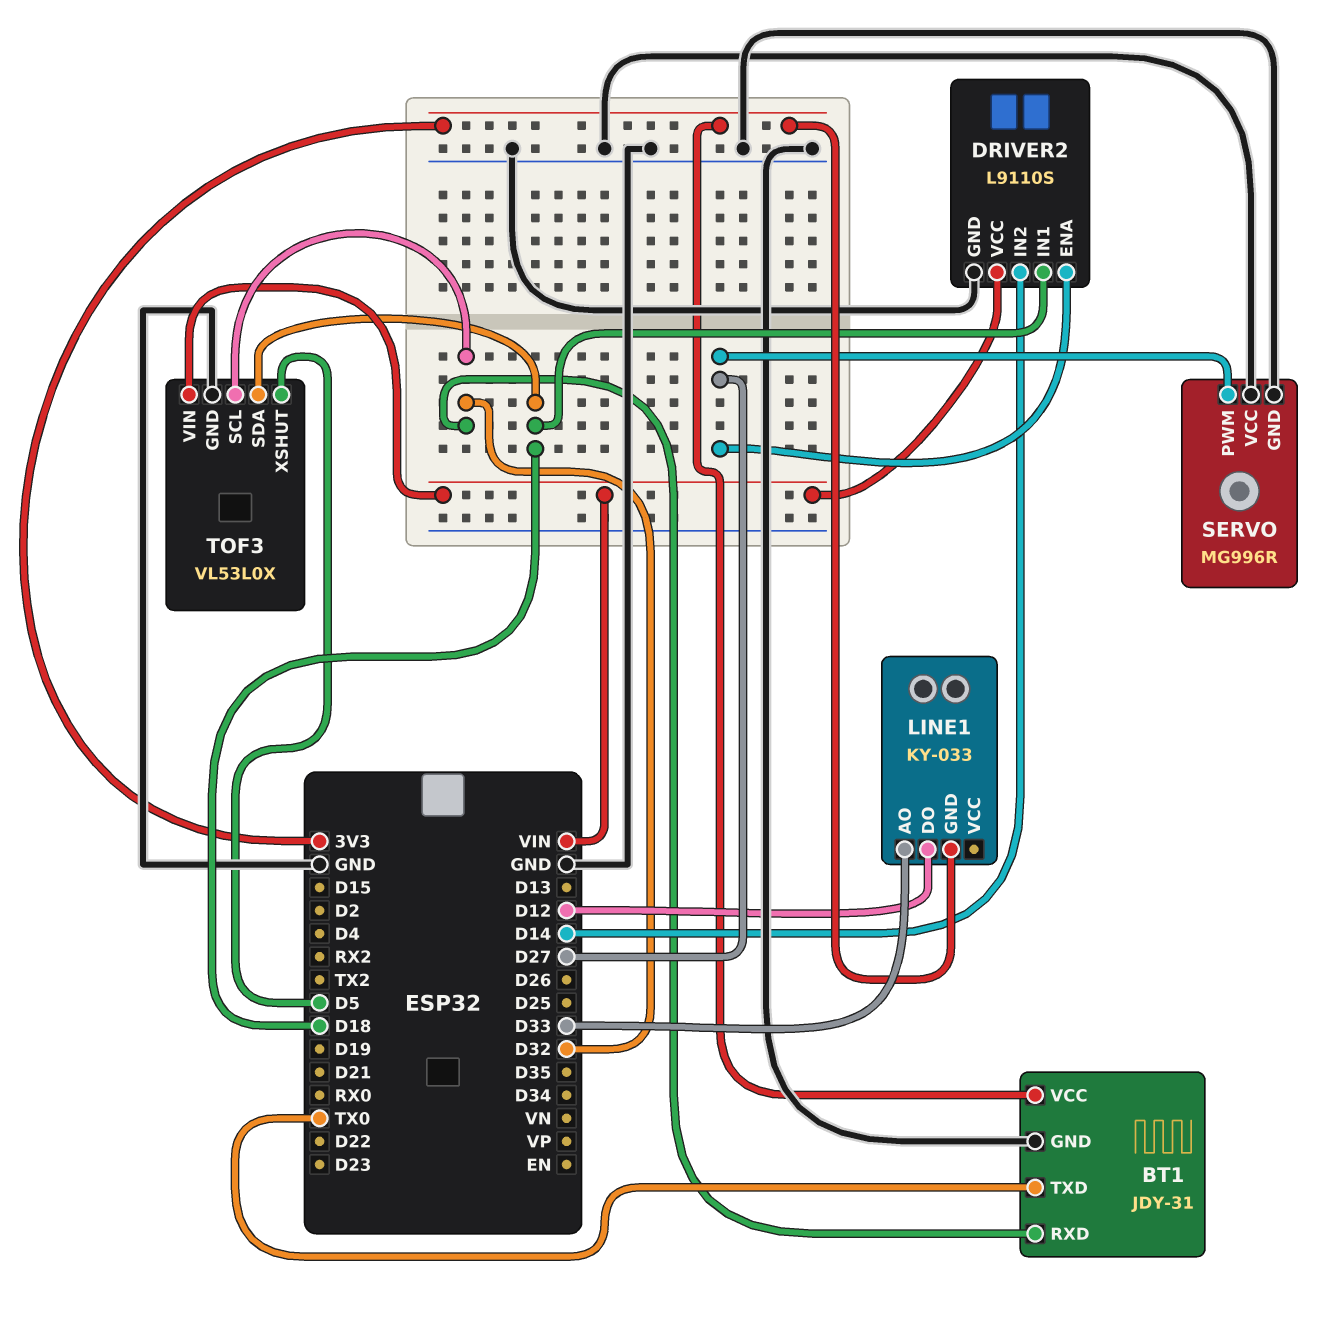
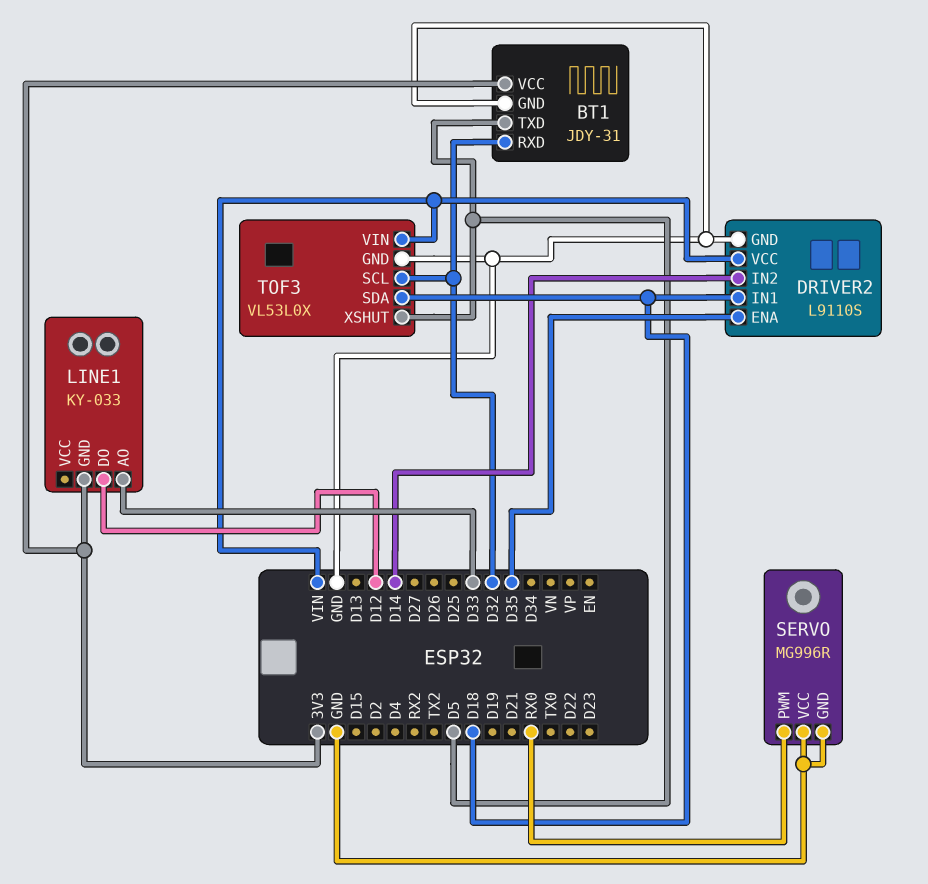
BT1 pin TXD: TX0 -> D5
DRIVER2 pin ENA: D27 -> D35
SERVO pin PWM: D27 -> RX0

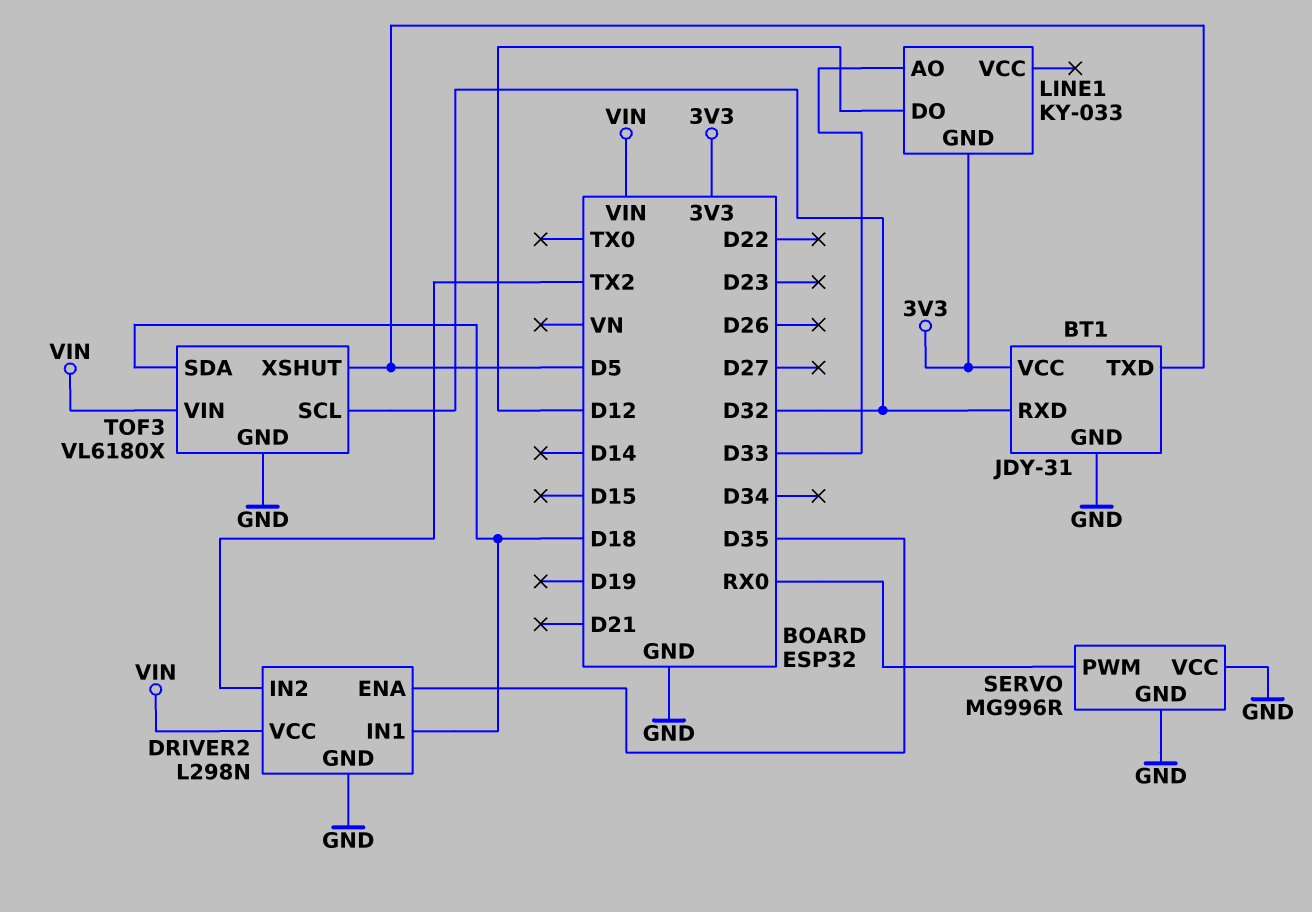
DRIVER2: L9110S -> L298N
DRIVER2 pin IN2: D14 -> TX2
TOF3: VL53L0X -> VL6180X

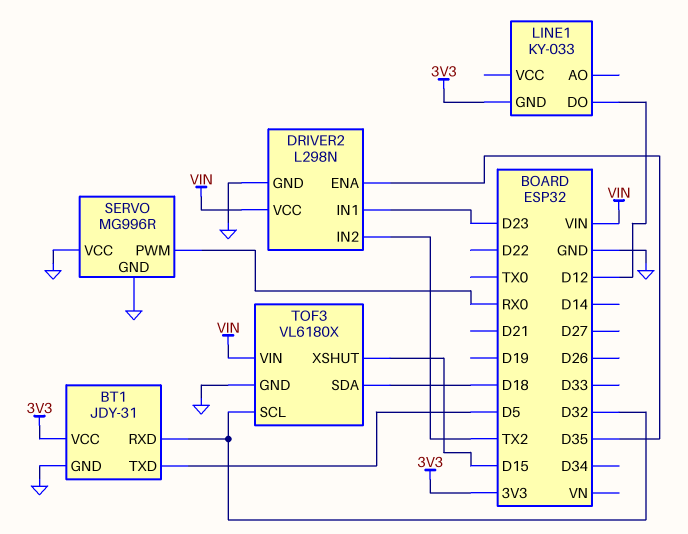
DRIVER2 pin IN1: D18 -> D23
LINE1 pin AO: D33 -> none
TOF3 pin XSHUT: D5 -> D15

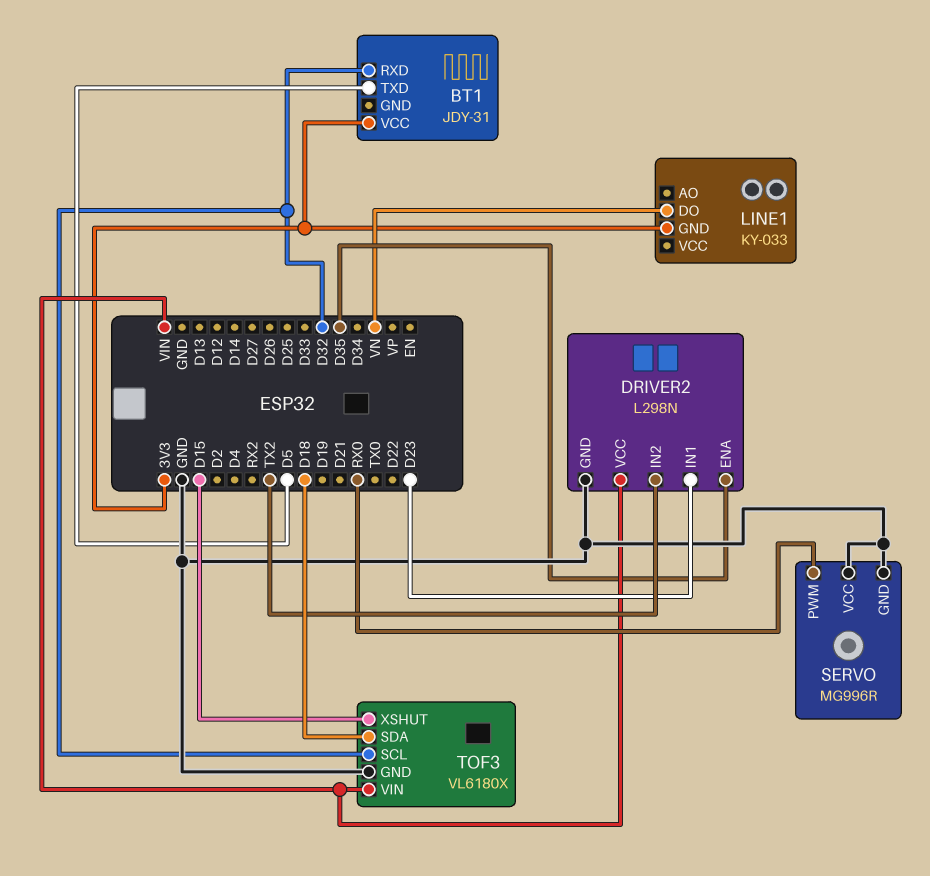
BT1 pin GND: GND -> none
LINE1 pin DO: D12 -> VN

